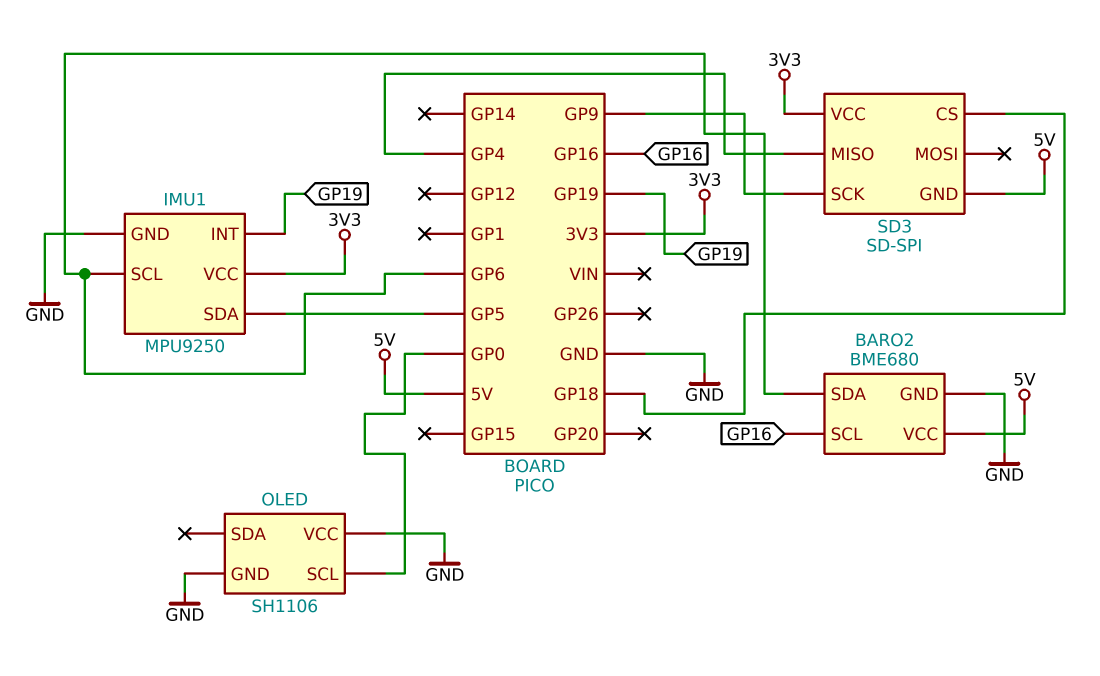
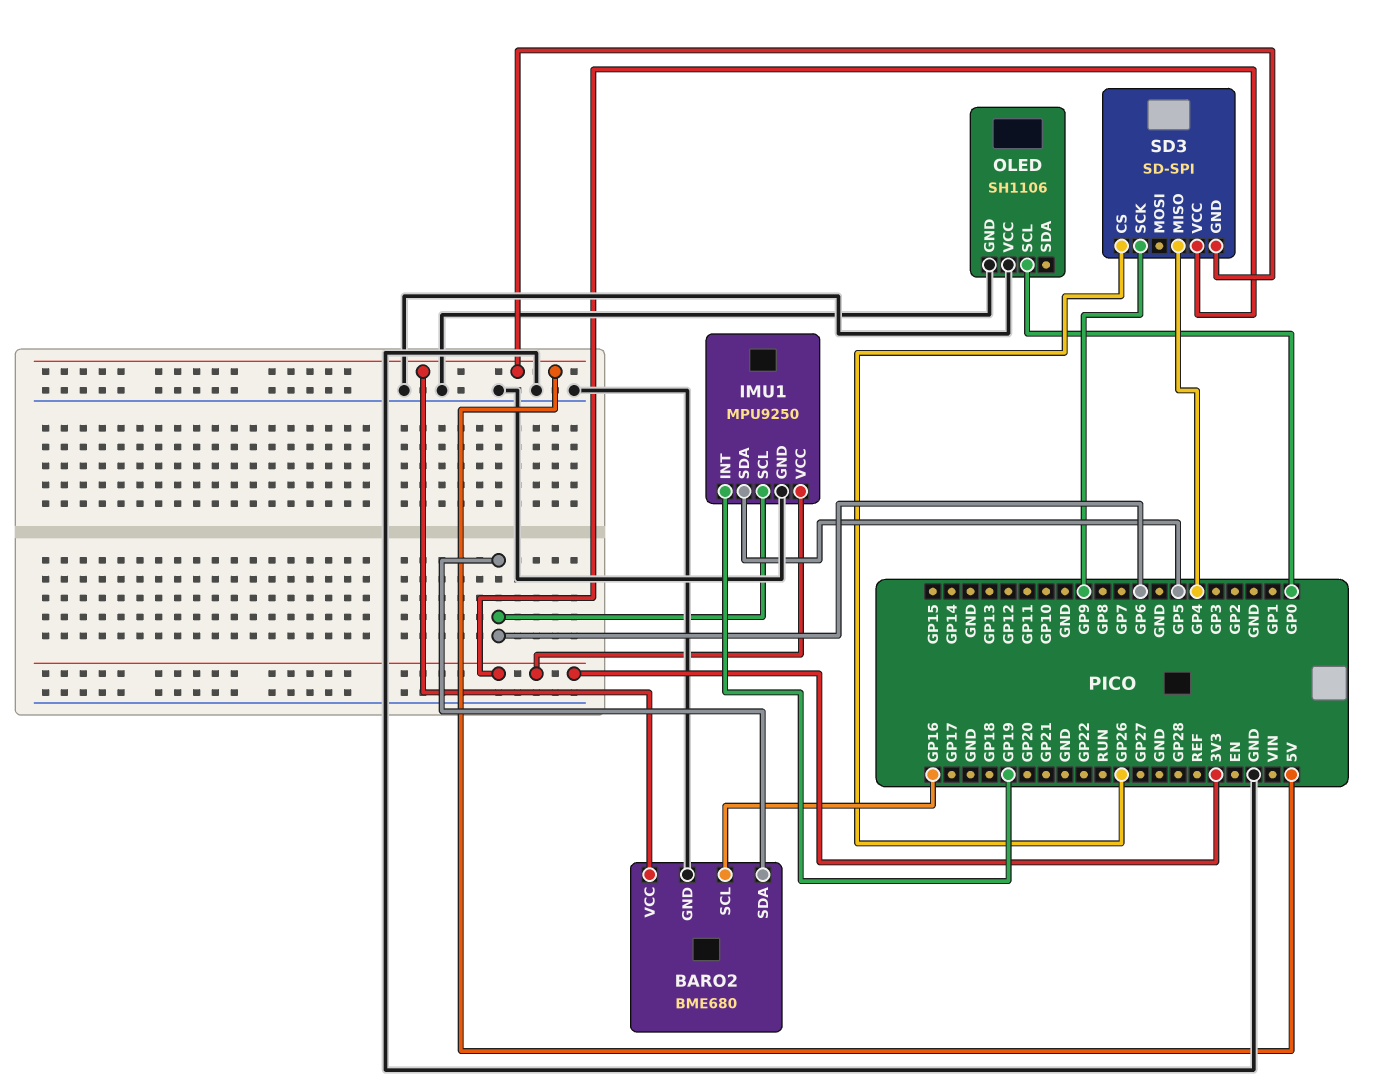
SD3 pin CS: GP18 -> GP26

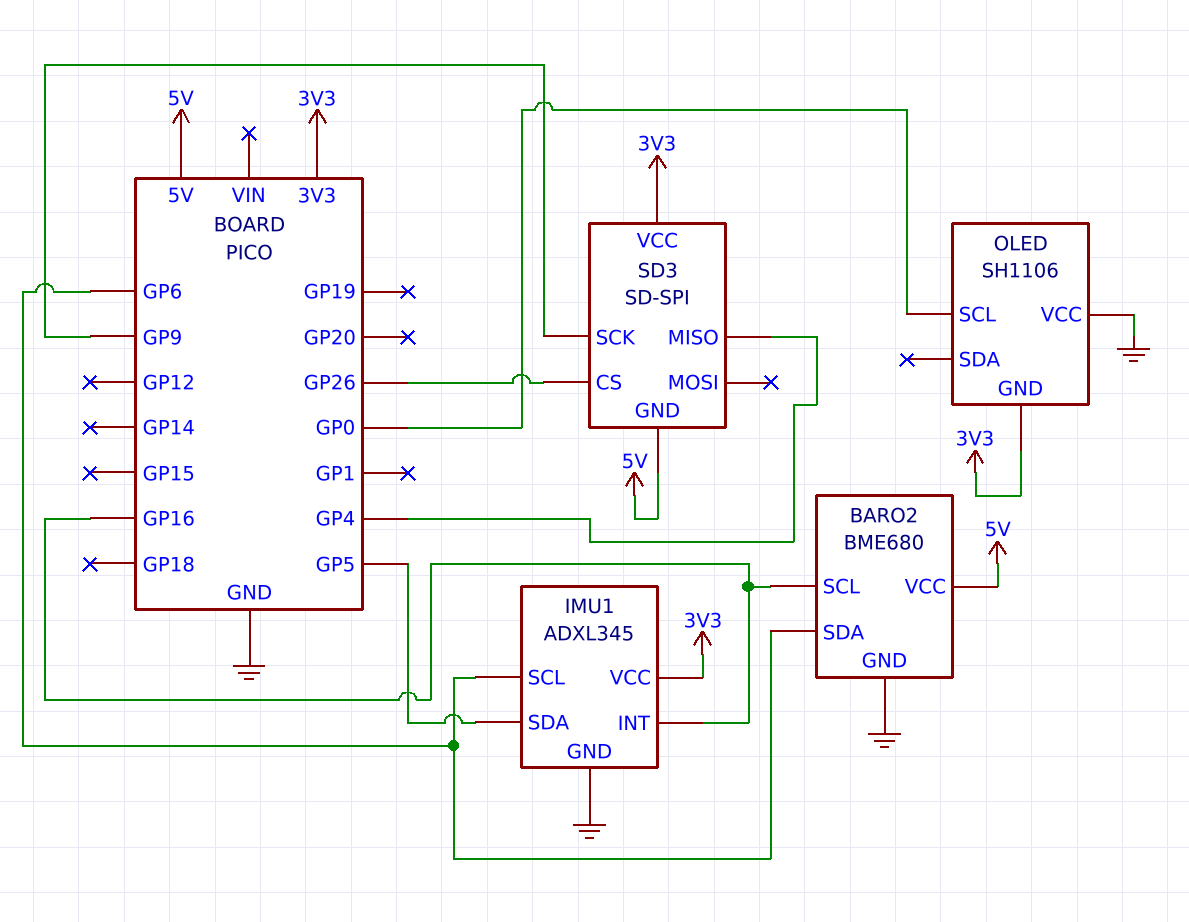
IMU1: MPU9250 -> ADXL345
IMU1 pin INT: GP19 -> GP16
OLED pin GND: GND -> 3V3

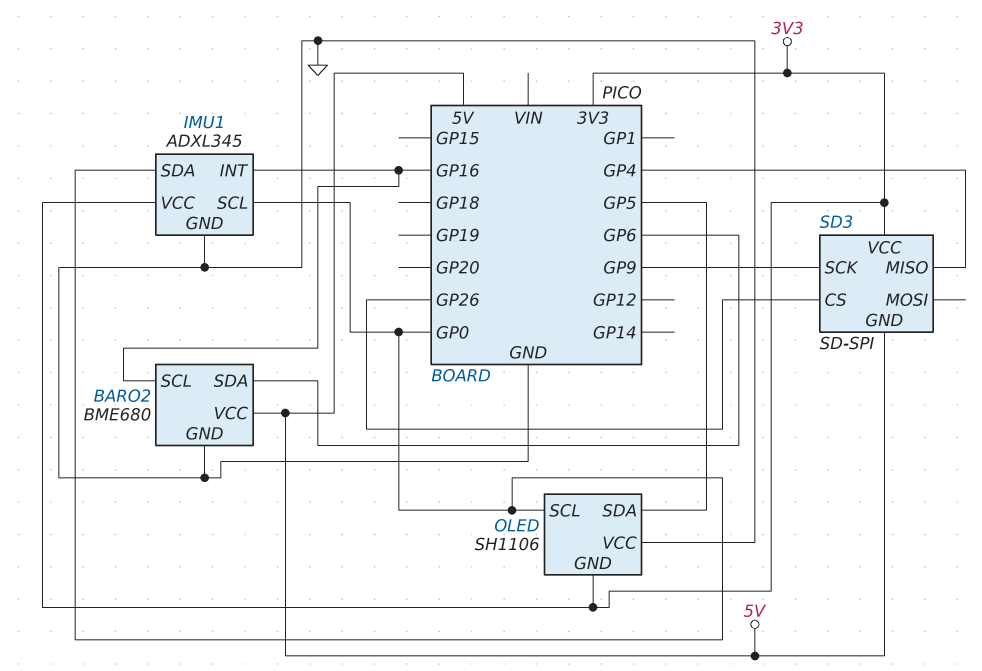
IMU1 pin SCL: GP6 -> GP0
IMU1 pin SDA: GP5 -> GP0
OLED pin SDA: none -> GP5

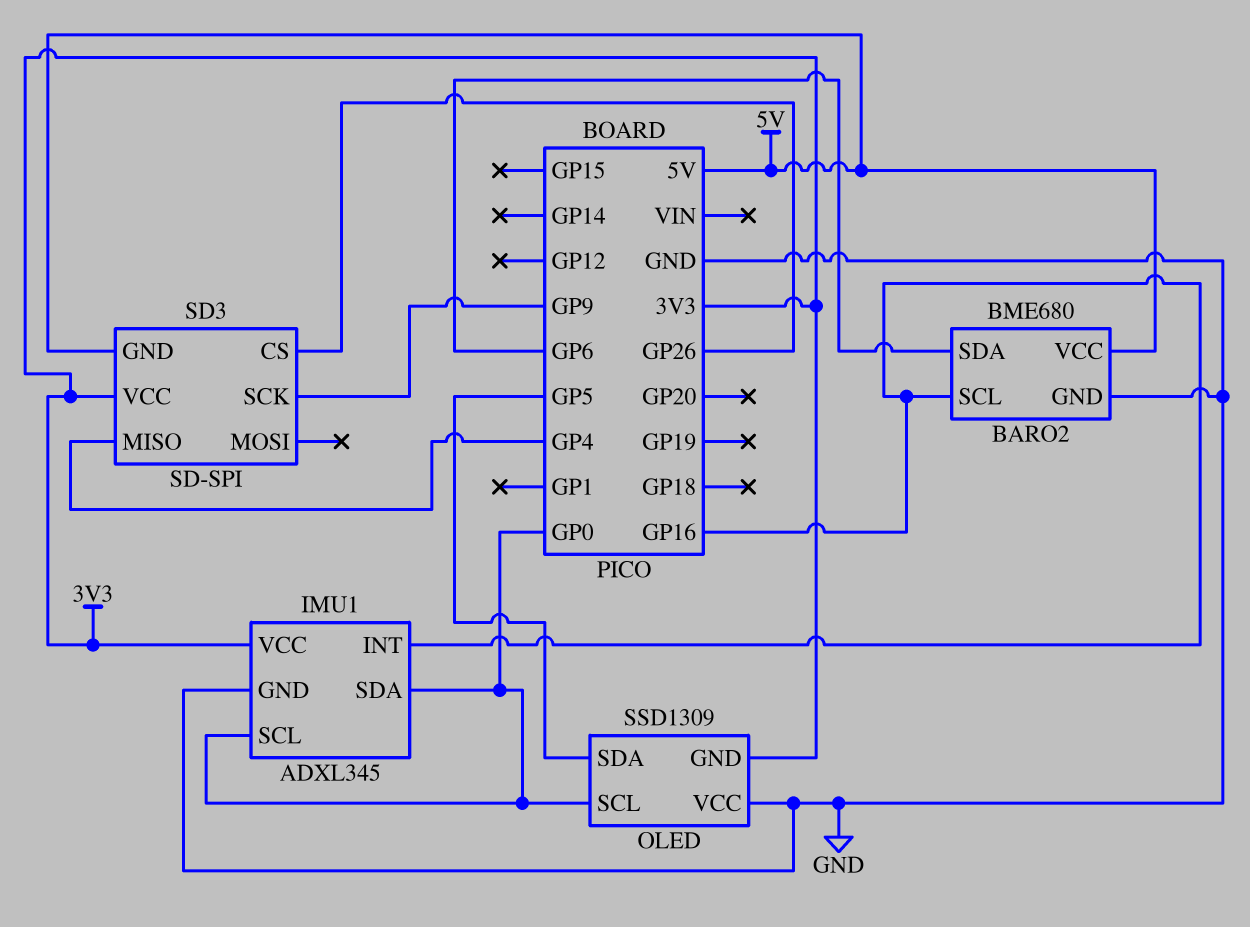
OLED: SH1106 -> SSD1309

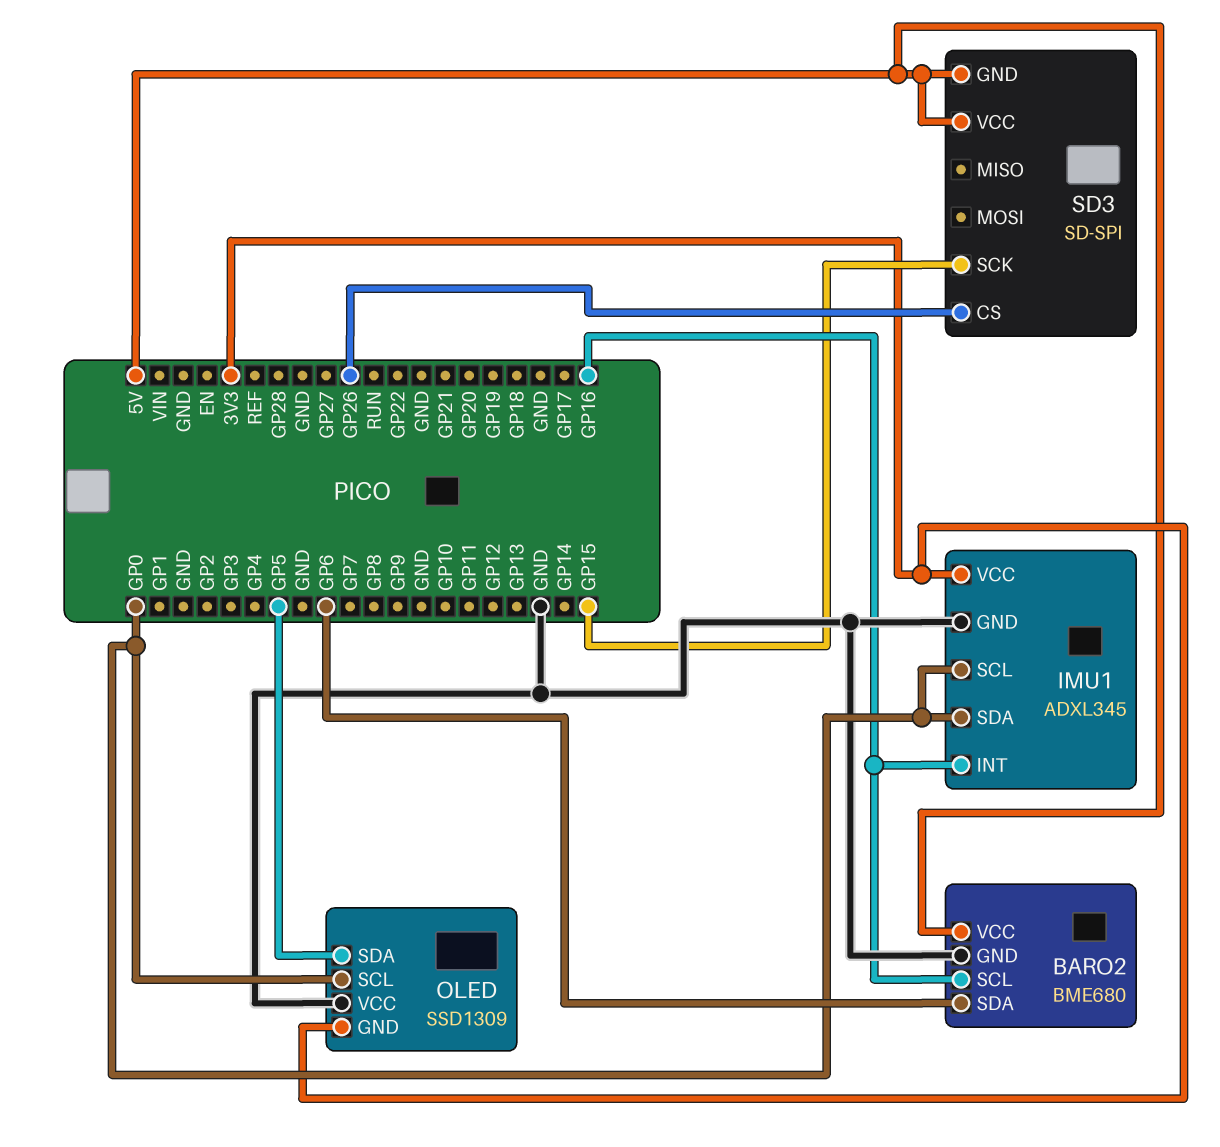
SD3 pin MISO: GP4 -> none
SD3 pin SCK: GP9 -> GP15
SD3 pin VCC: 3V3 -> 5V

